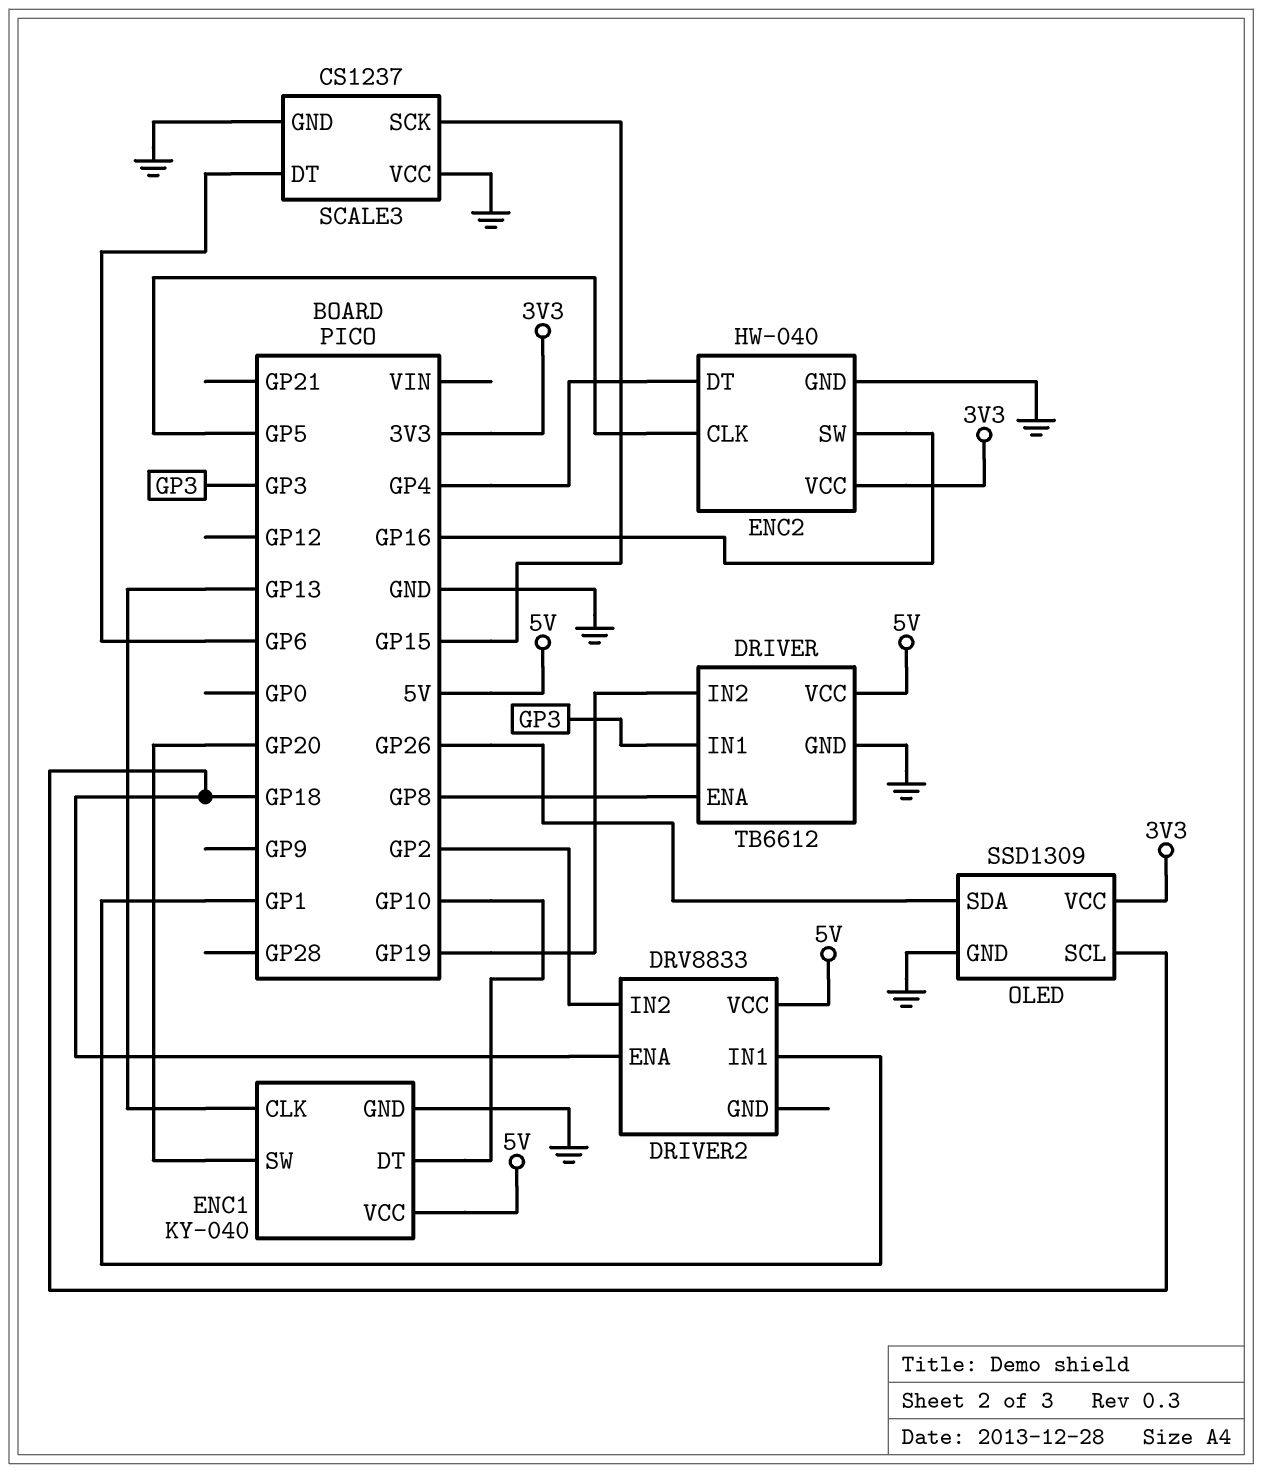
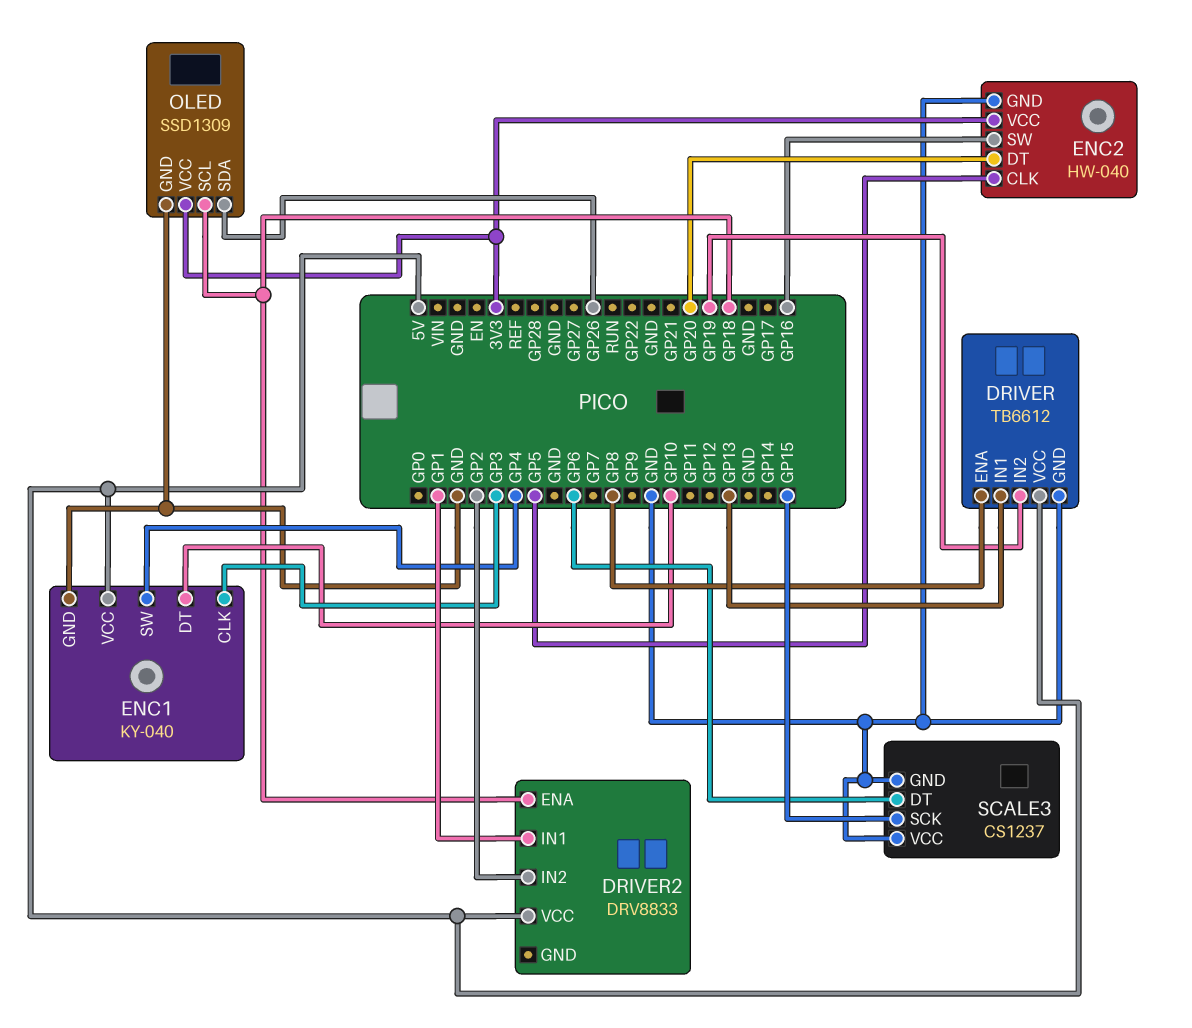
DRIVER pin IN1: GP3 -> GP13
ENC1 pin CLK: GP13 -> GP3
ENC1 pin SW: GP20 -> GP4
ENC2 pin DT: GP4 -> GP20

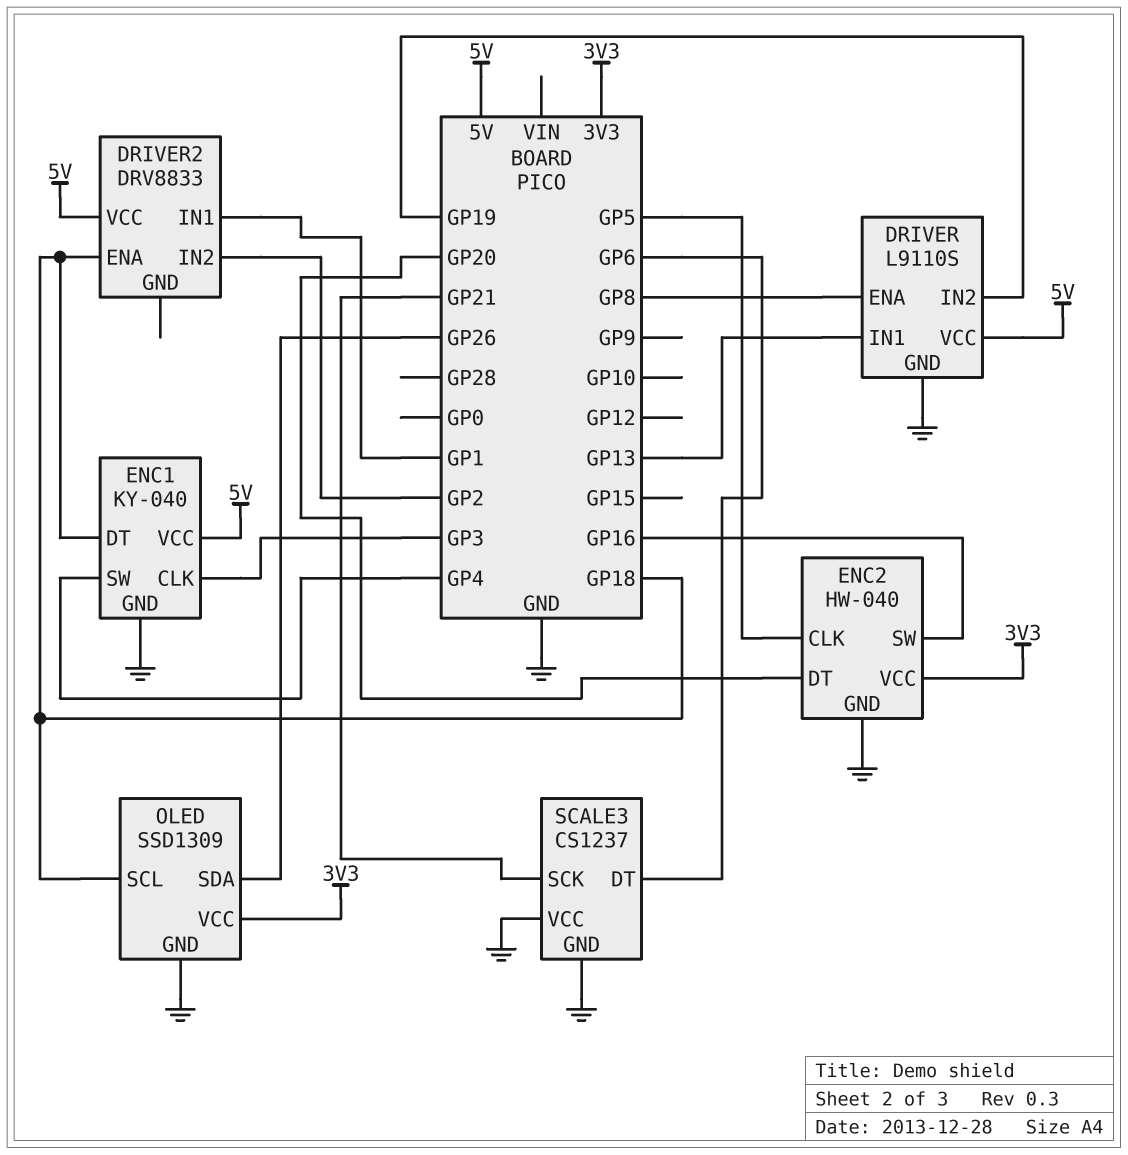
DRIVER: TB6612 -> L9110S
ENC1 pin DT: GP10 -> GP18
SCALE3 pin SCK: GP15 -> GP21

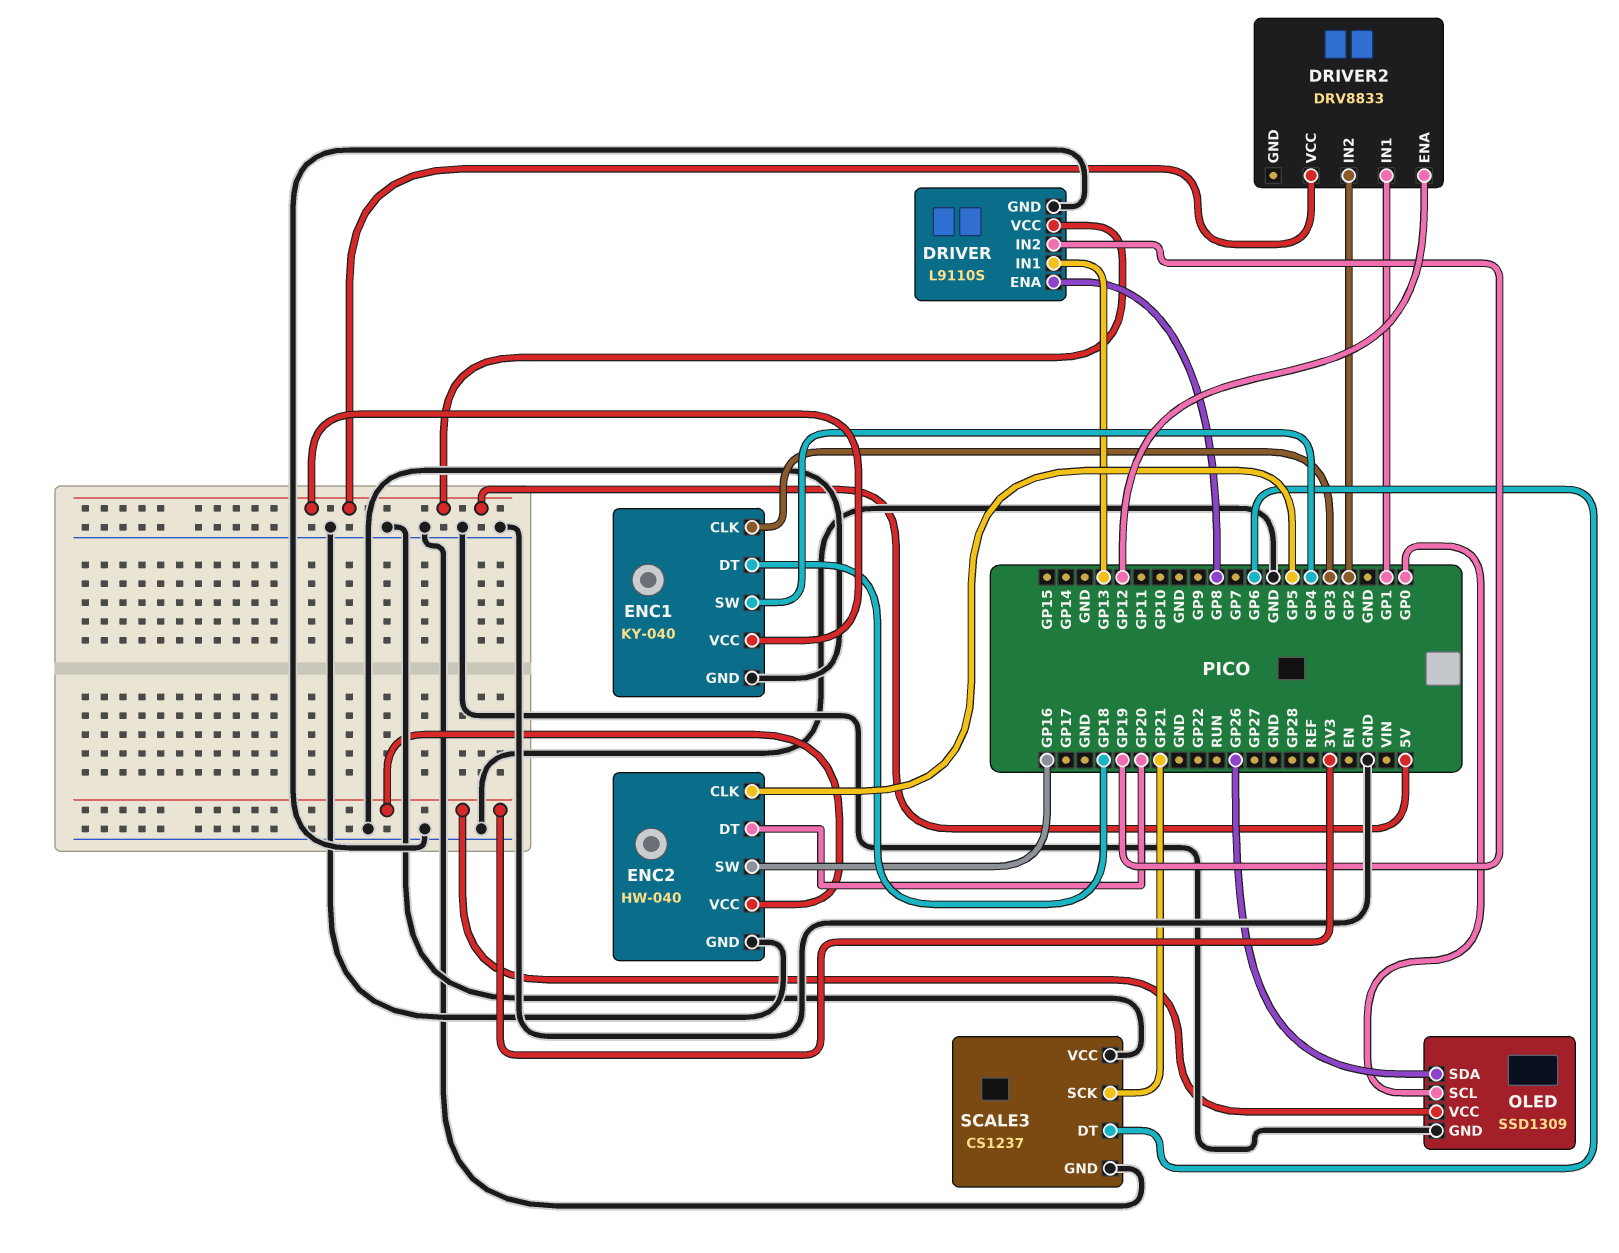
DRIVER2 pin ENA: GP18 -> GP12
OLED pin SCL: GP18 -> GP0

